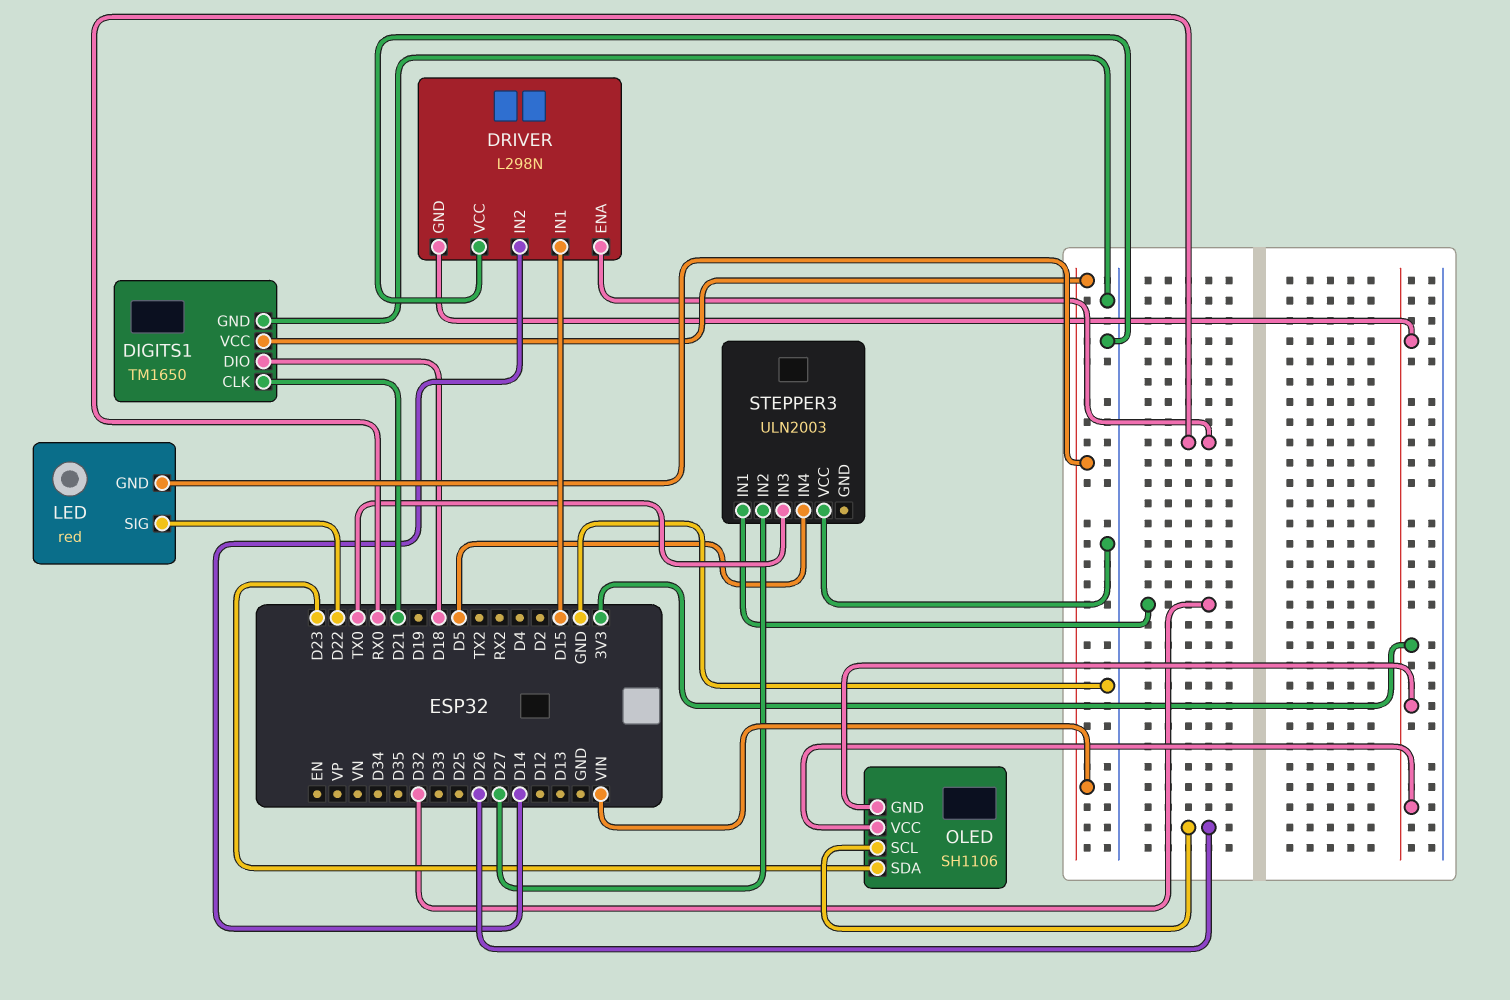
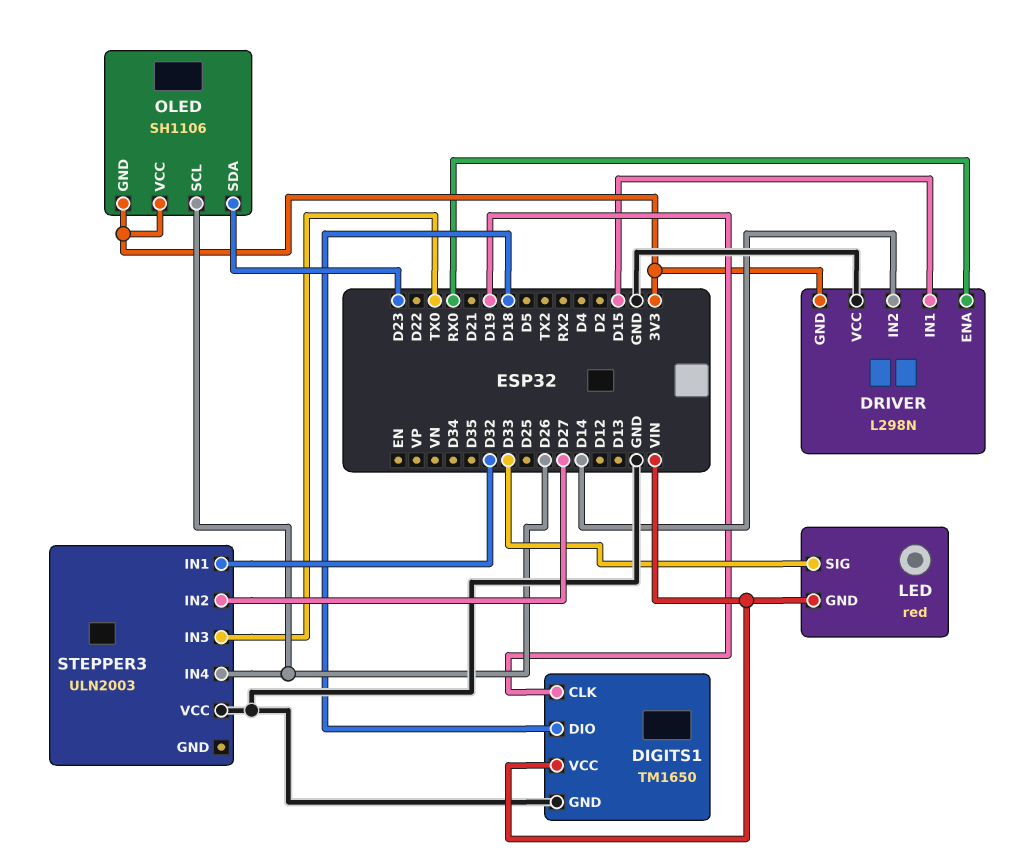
DIGITS1 pin CLK: D21 -> D19
LED pin SIG: D22 -> D33
STEPPER3 pin IN4: D5 -> D26

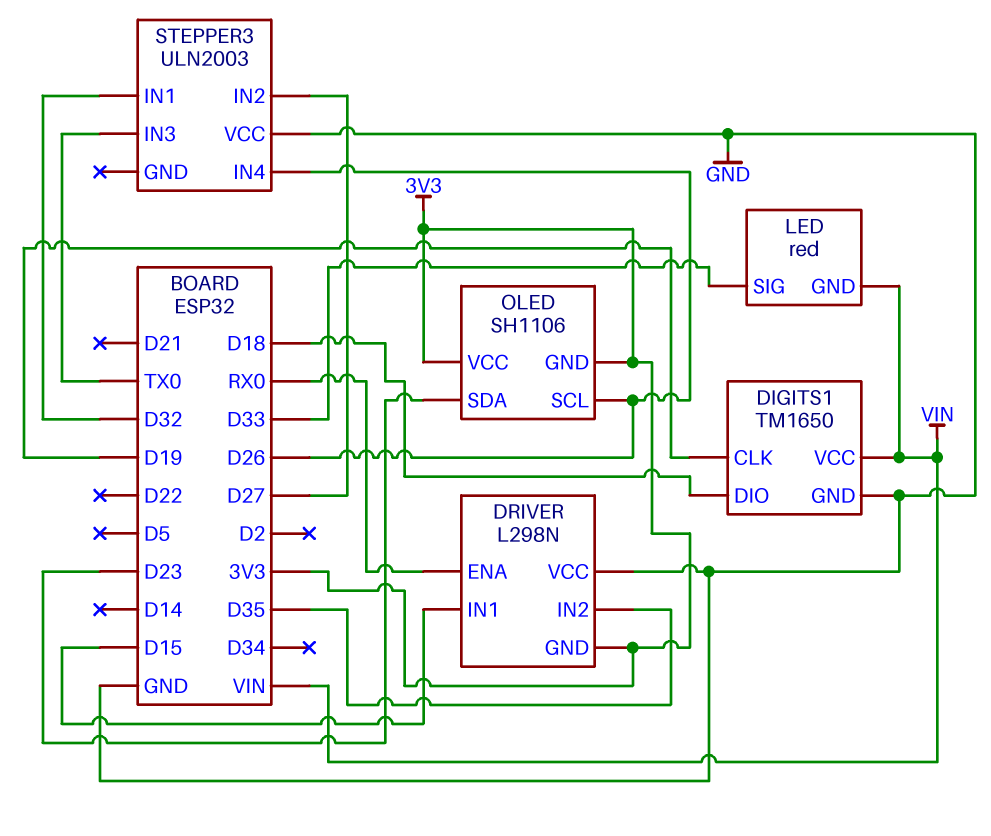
DRIVER pin IN2: D14 -> D35

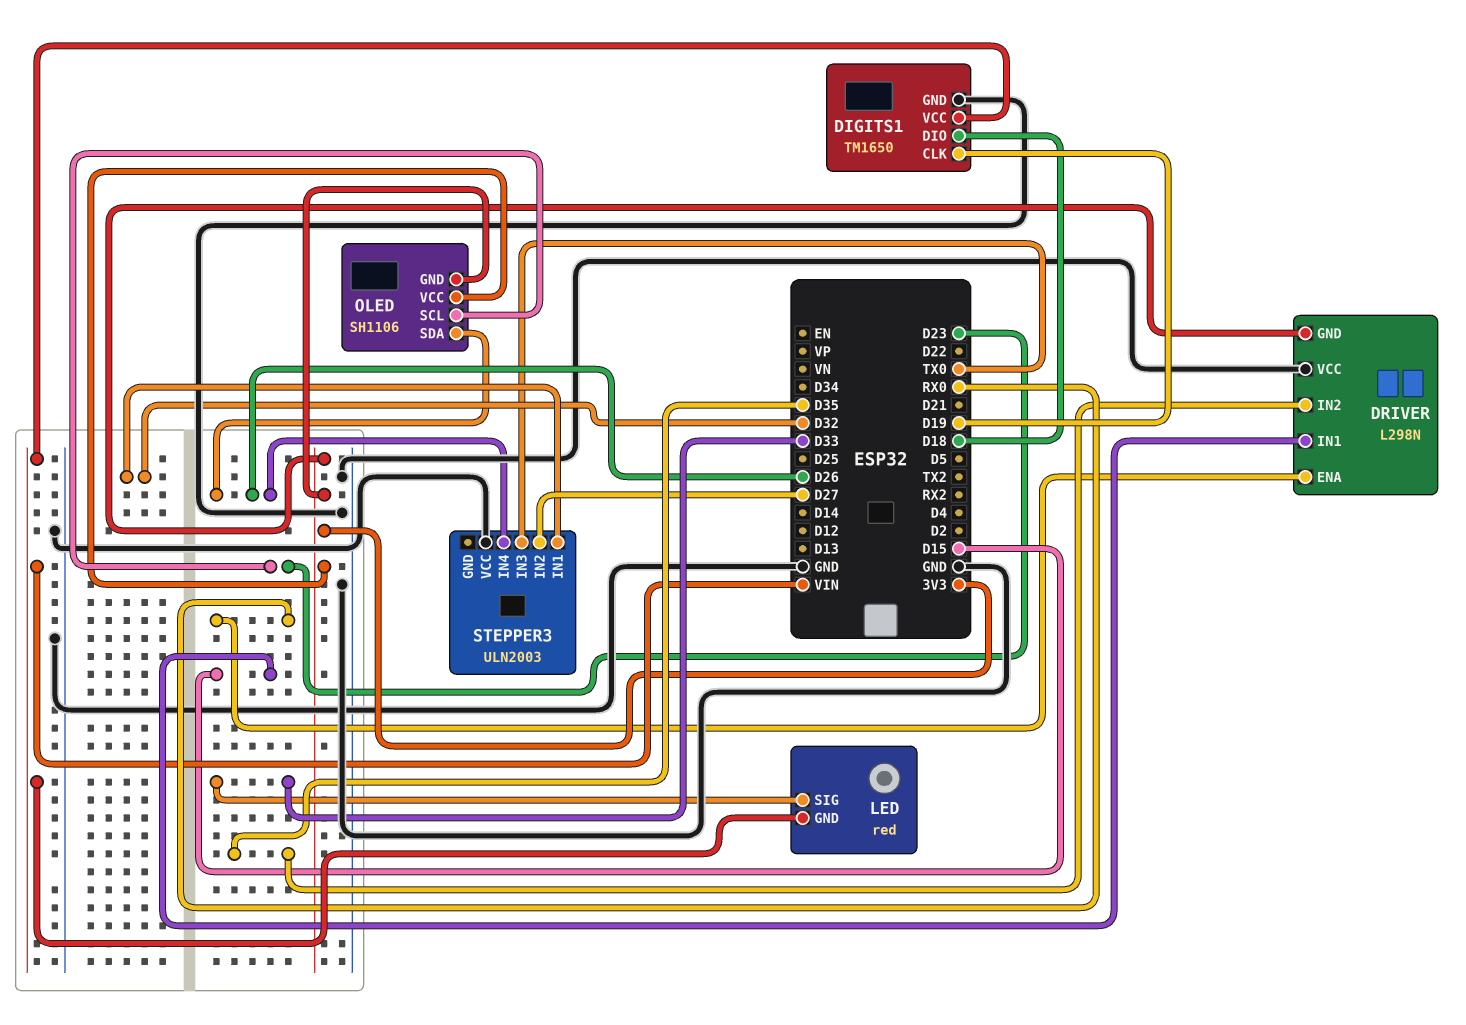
OLED pin SCL: D26 -> D23
OLED pin SDA: D23 -> D26

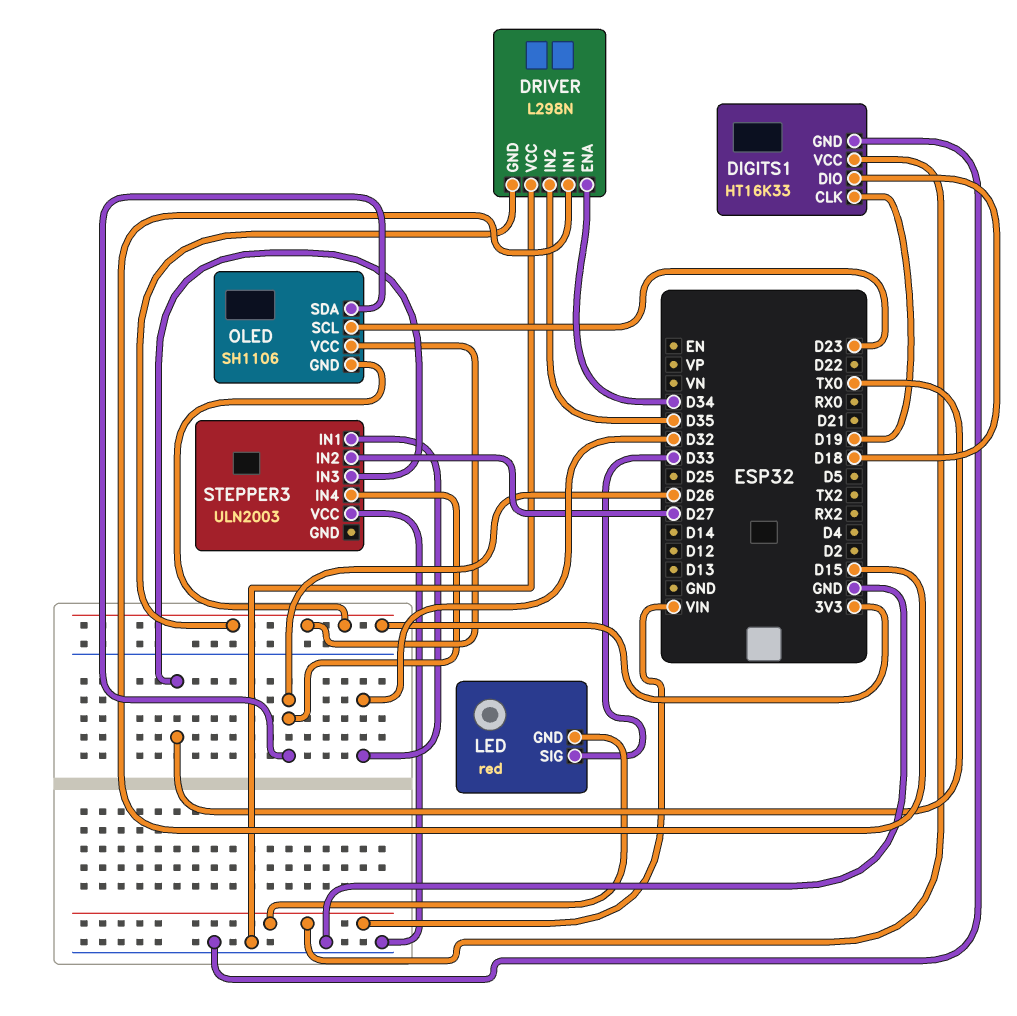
DIGITS1: TM1650 -> HT16K33
DRIVER pin ENA: RX0 -> D34

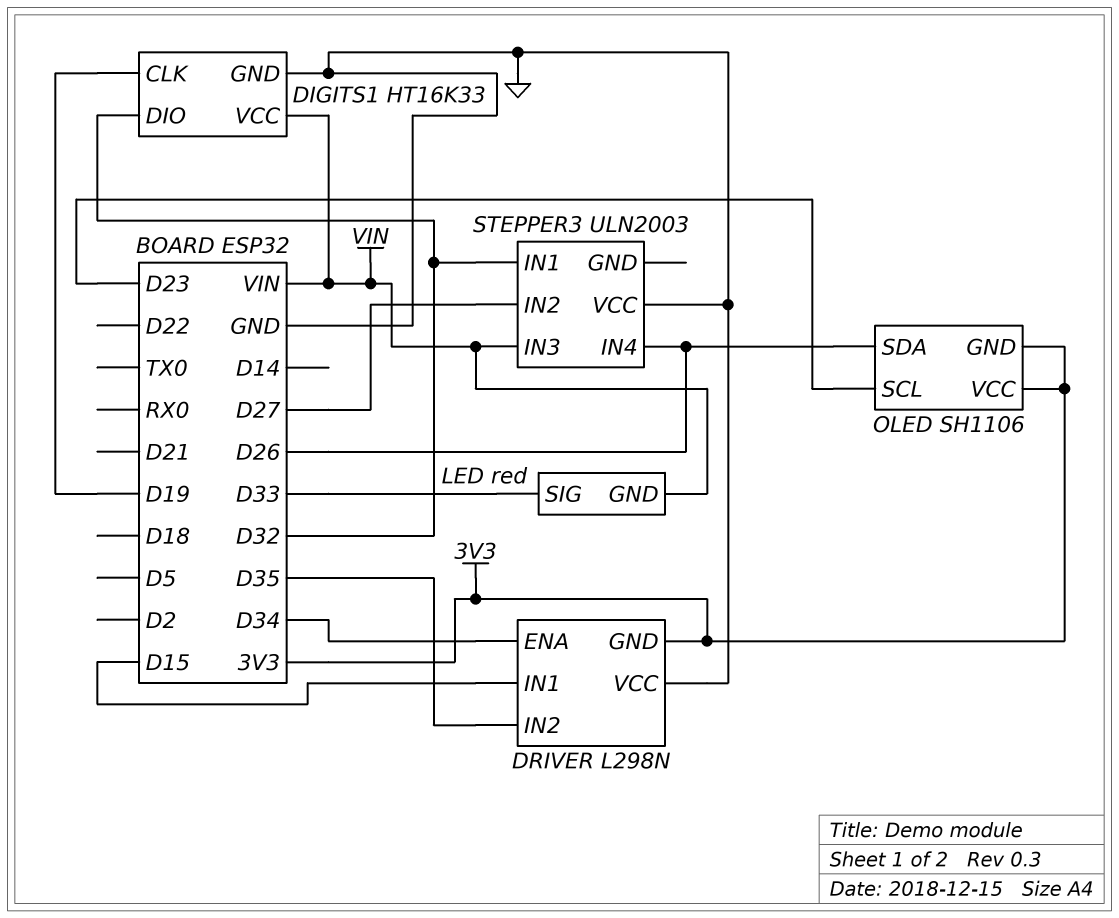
DIGITS1 pin DIO: D18 -> D32
STEPPER3 pin IN3: TX0 -> VIN

